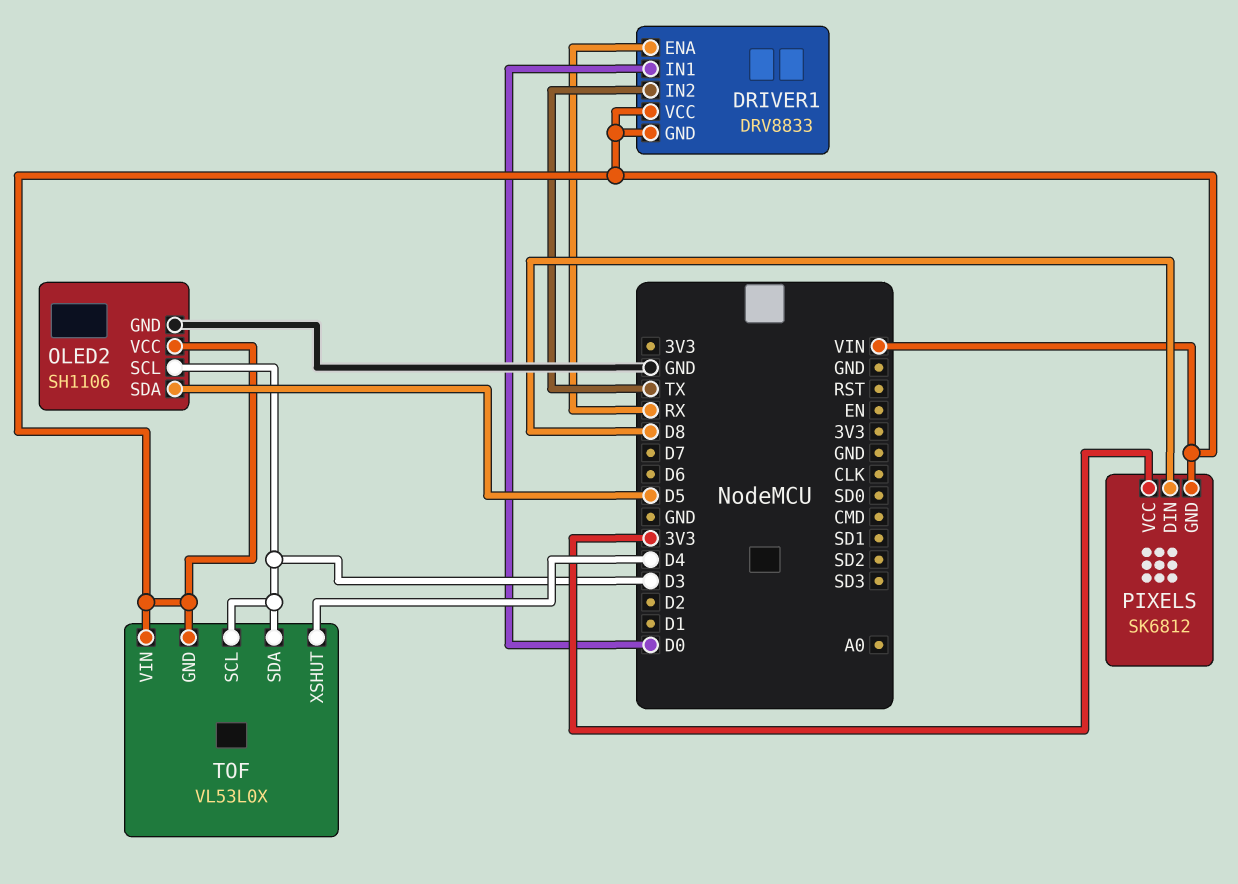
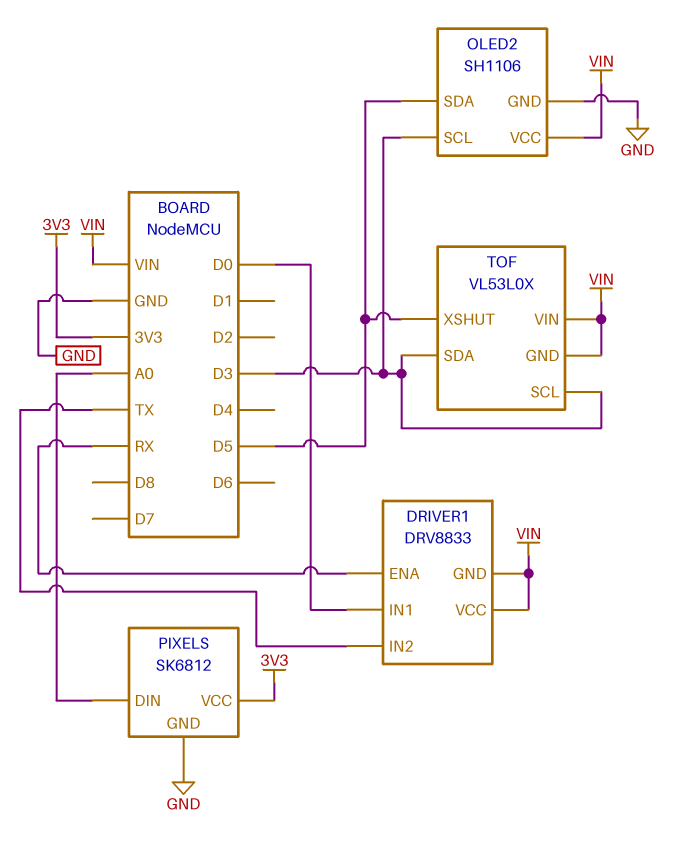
PIXELS pin DIN: D8 -> A0
PIXELS pin GND: VIN -> GND
TOF pin XSHUT: D4 -> D5

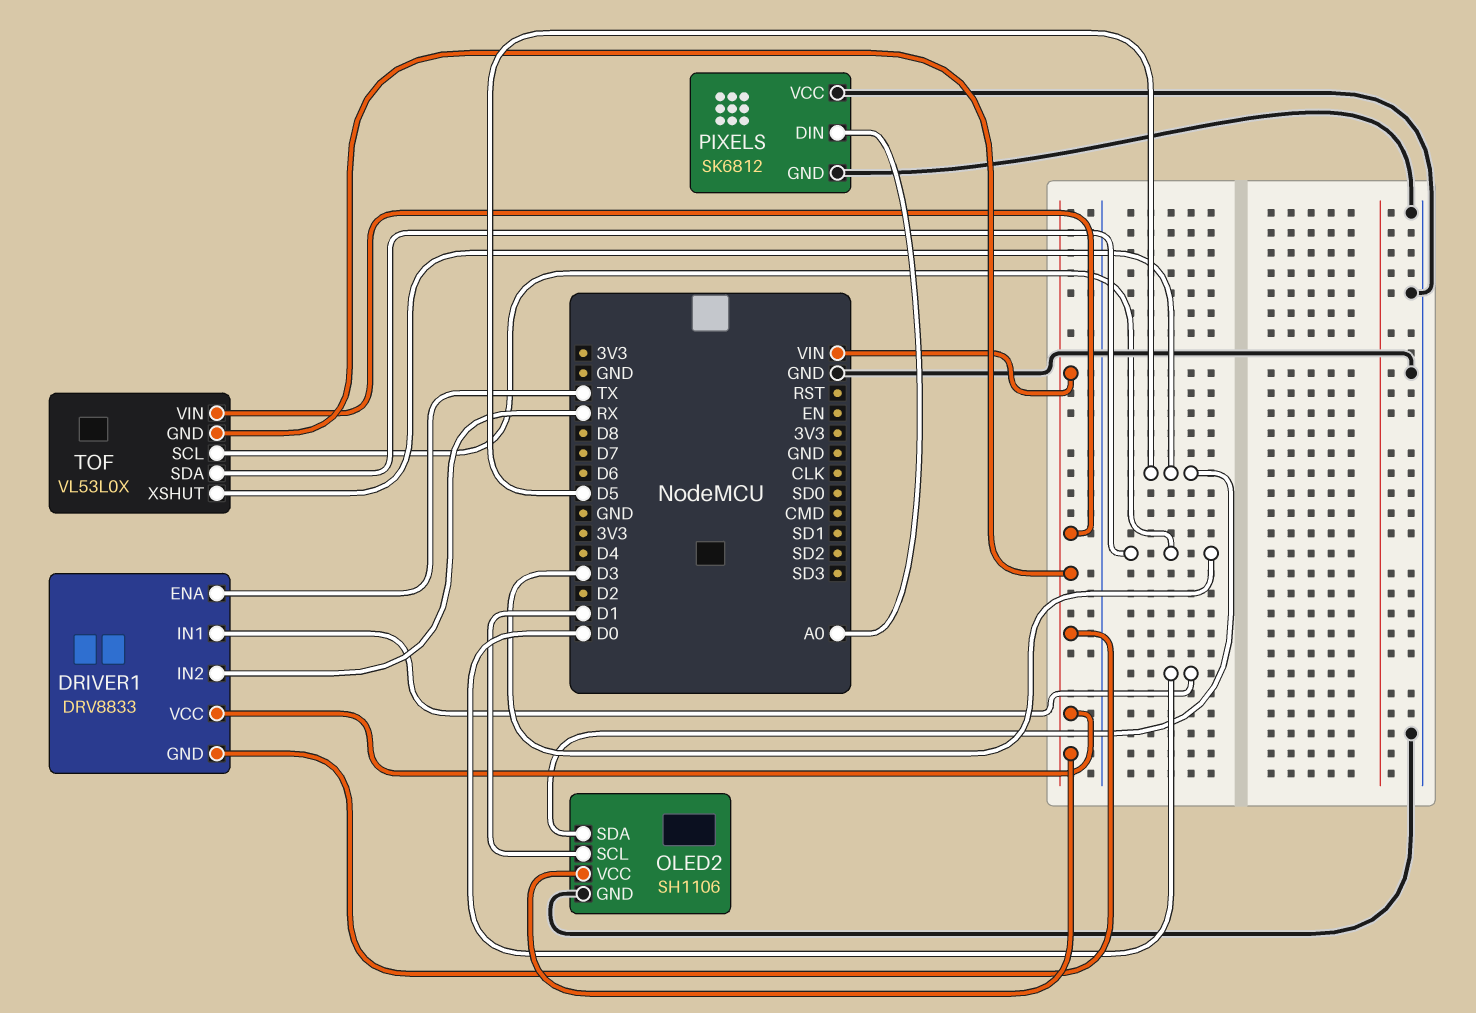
DRIVER1 pin ENA: RX -> TX
DRIVER1 pin IN2: TX -> RX
OLED2 pin SCL: D3 -> D1
PIXELS pin VCC: 3V3 -> GND

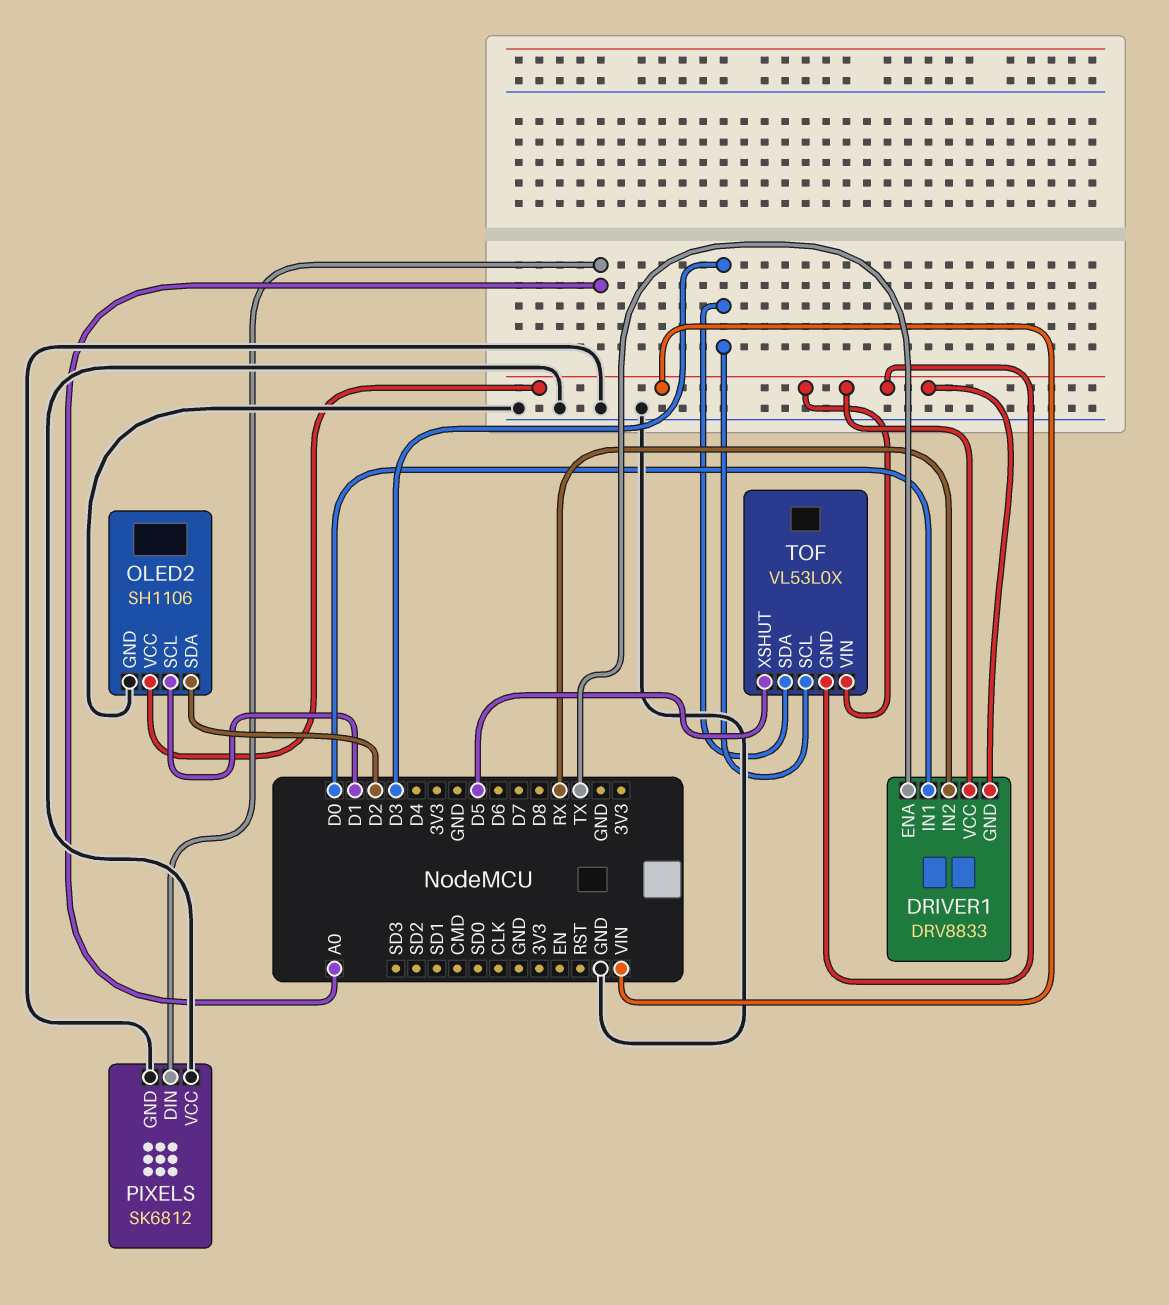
OLED2 pin SDA: D5 -> D2

